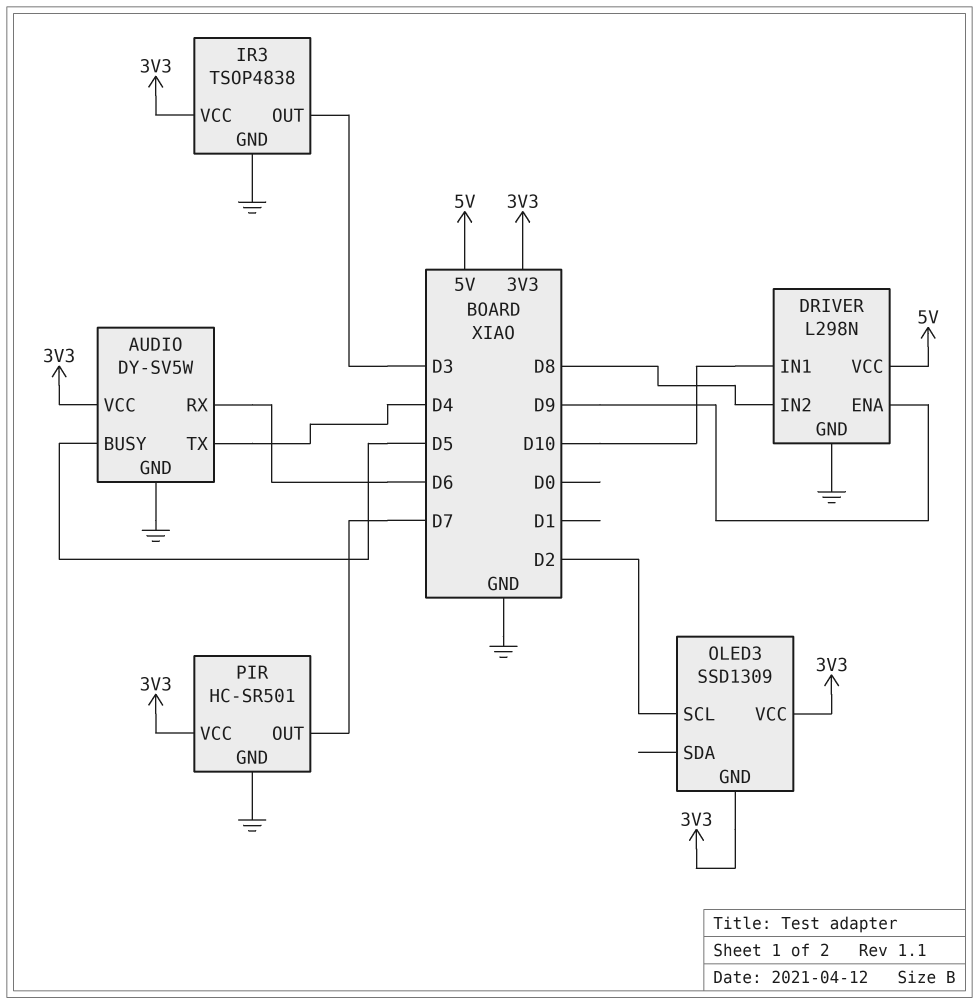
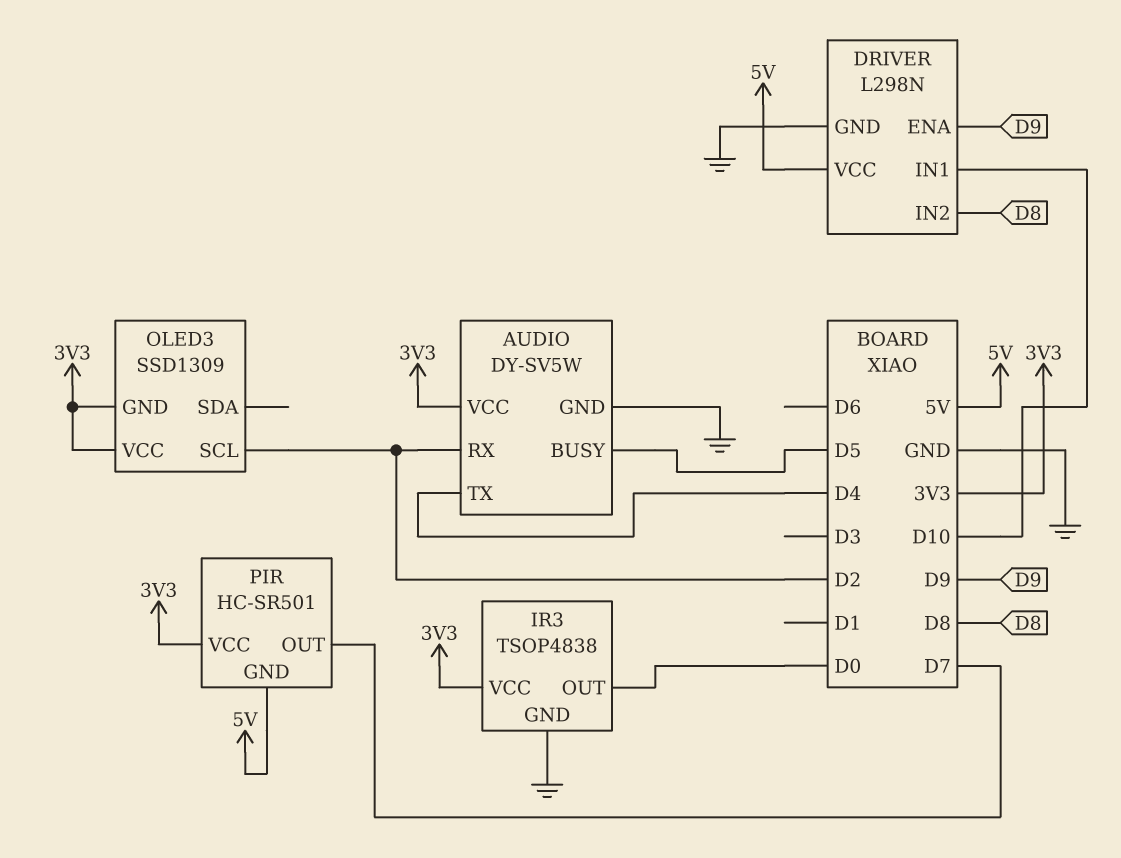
AUDIO pin RX: D6 -> D2
IR3 pin OUT: D3 -> D0
PIR pin GND: GND -> 5V

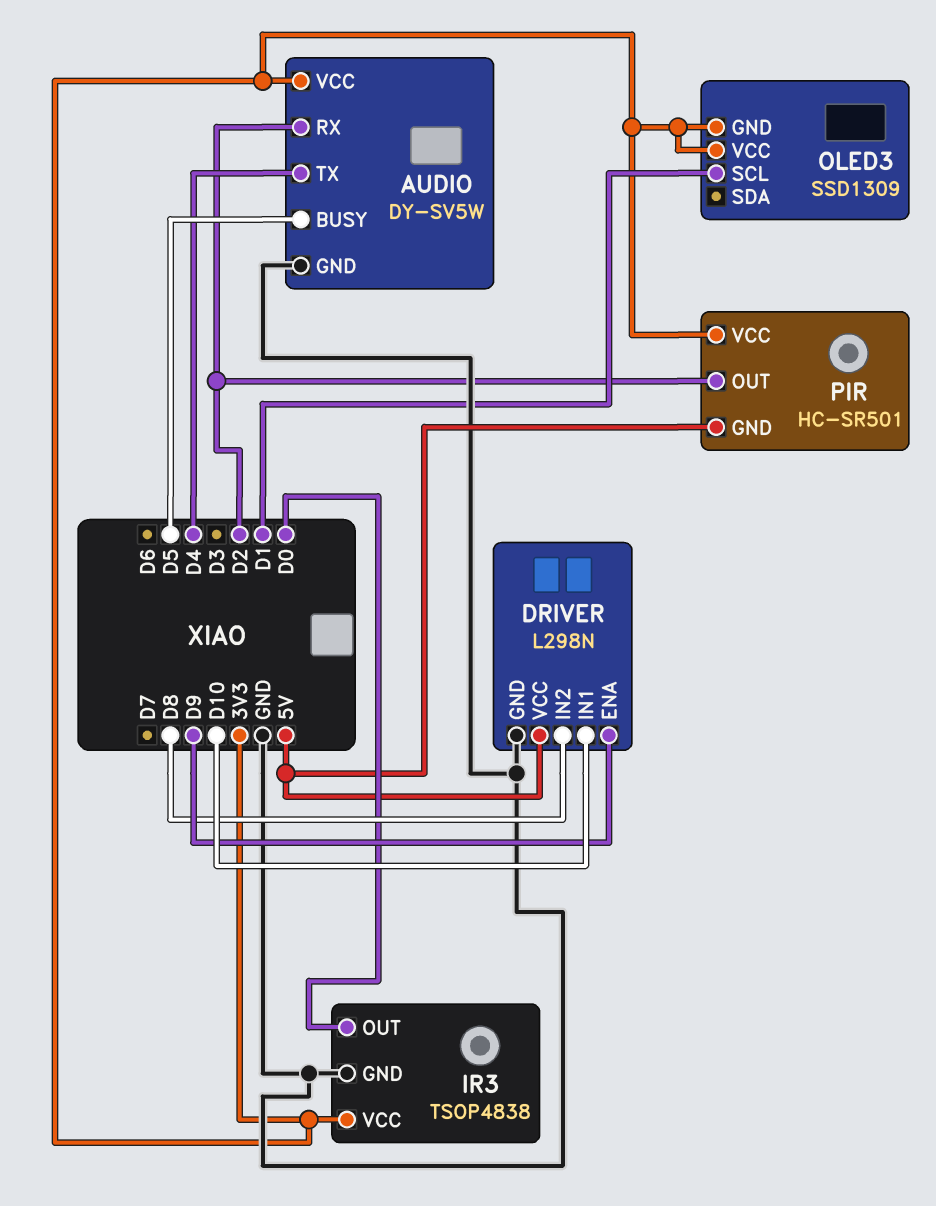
OLED3 pin SCL: D2 -> D1
PIR pin OUT: D7 -> D2

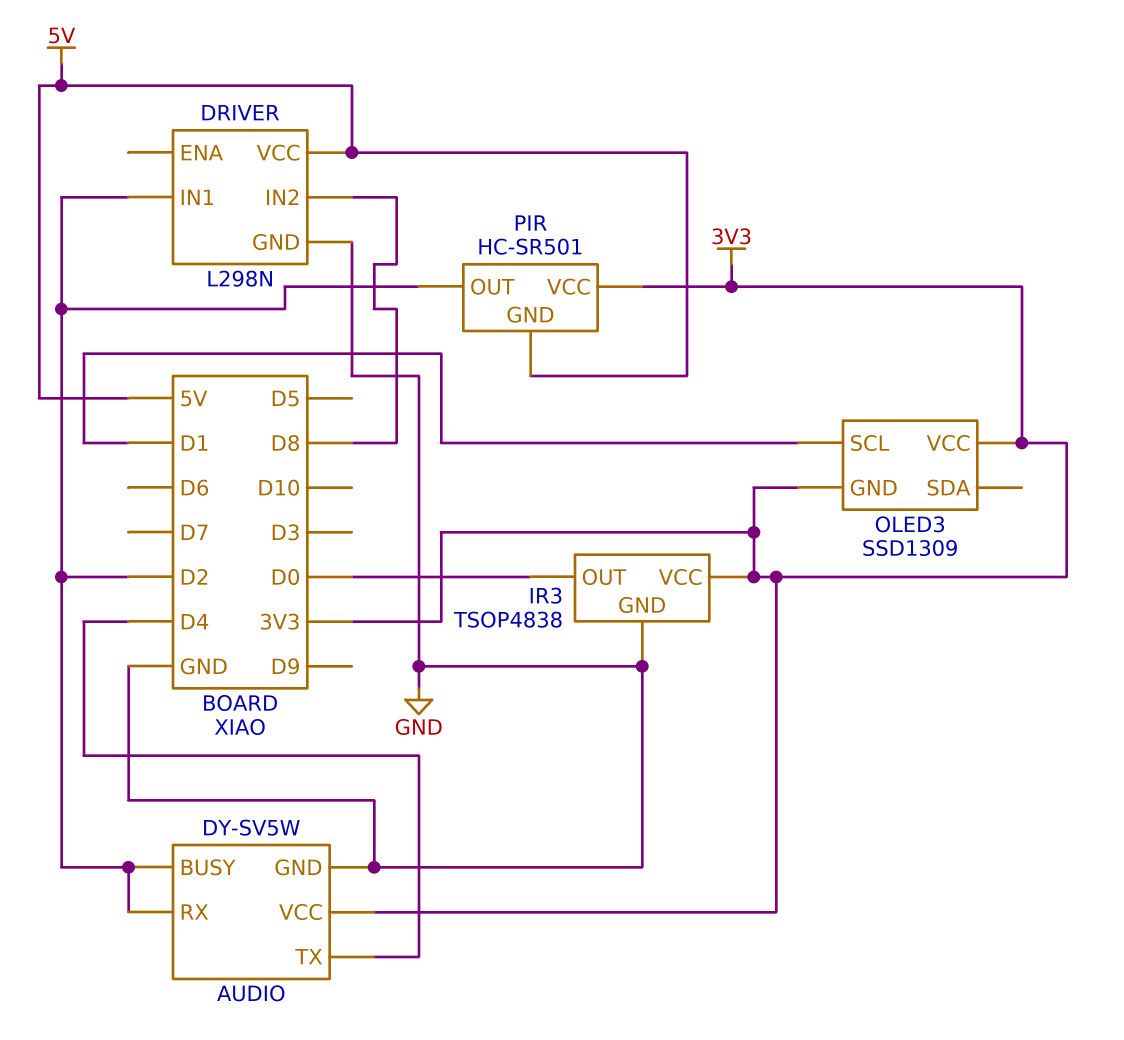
AUDIO pin BUSY: D5 -> D2
DRIVER pin ENA: D9 -> none
DRIVER pin IN1: D10 -> D2

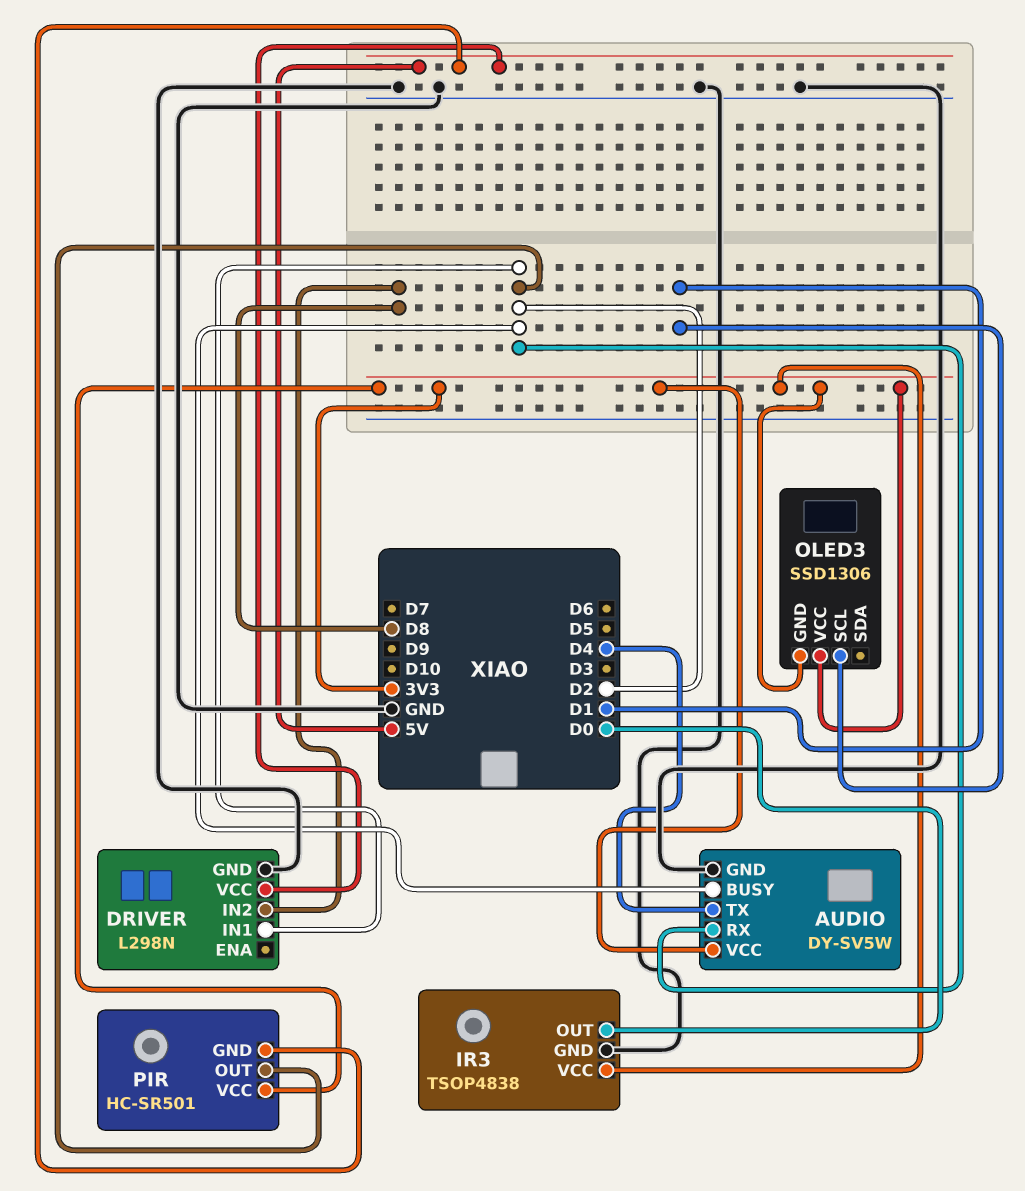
OLED3: SSD1309 -> SSD1306

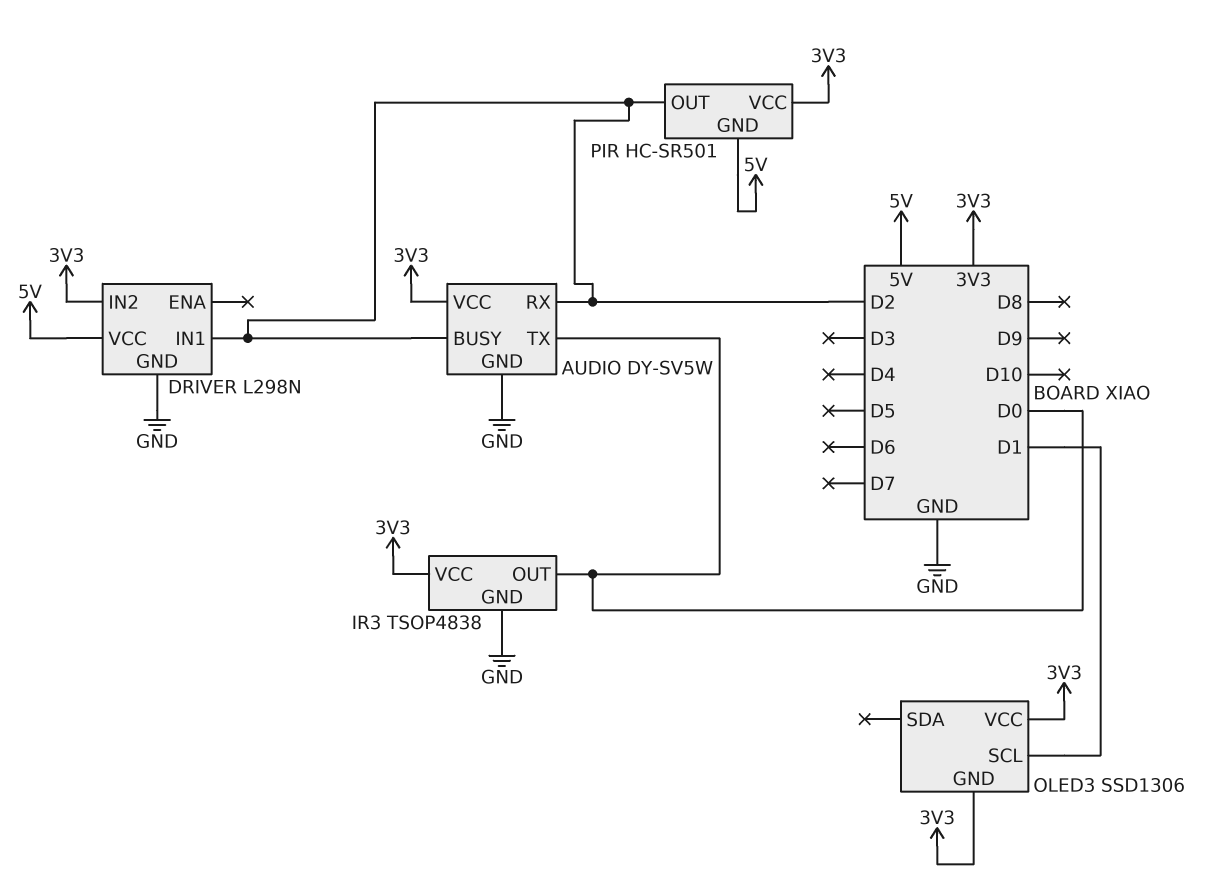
AUDIO pin TX: D4 -> D0
DRIVER pin IN2: D8 -> 3V3

